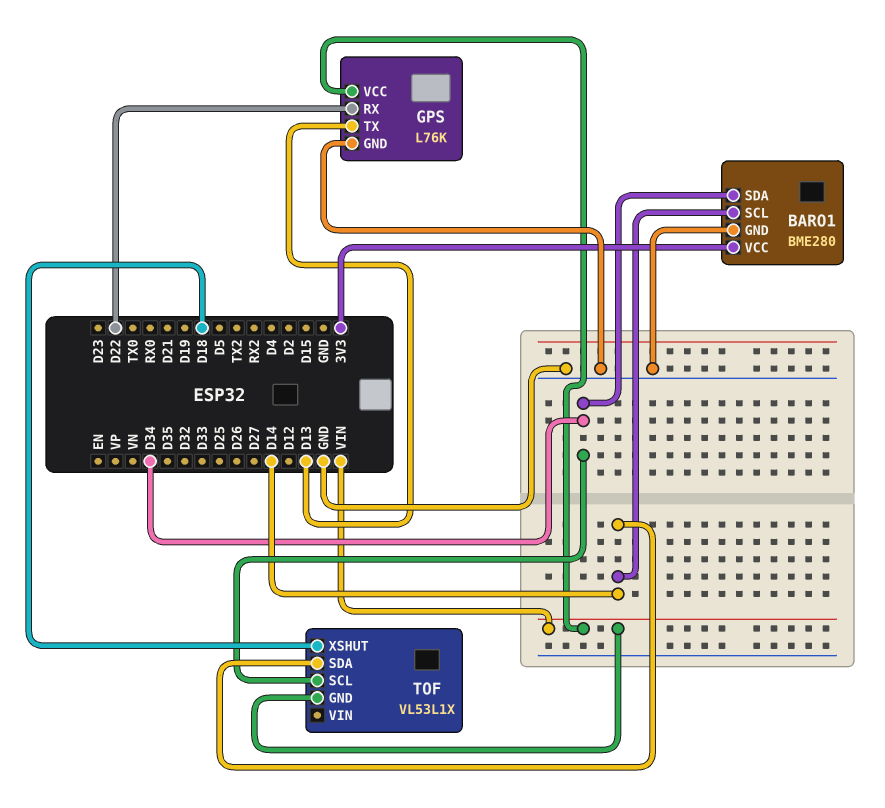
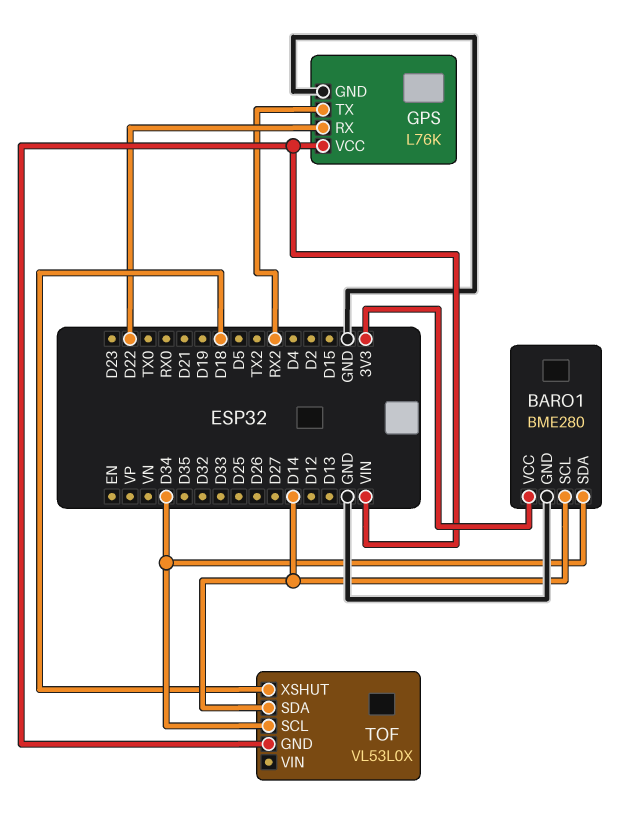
GPS pin TX: D13 -> RX2
TOF: VL53L1X -> VL53L0X

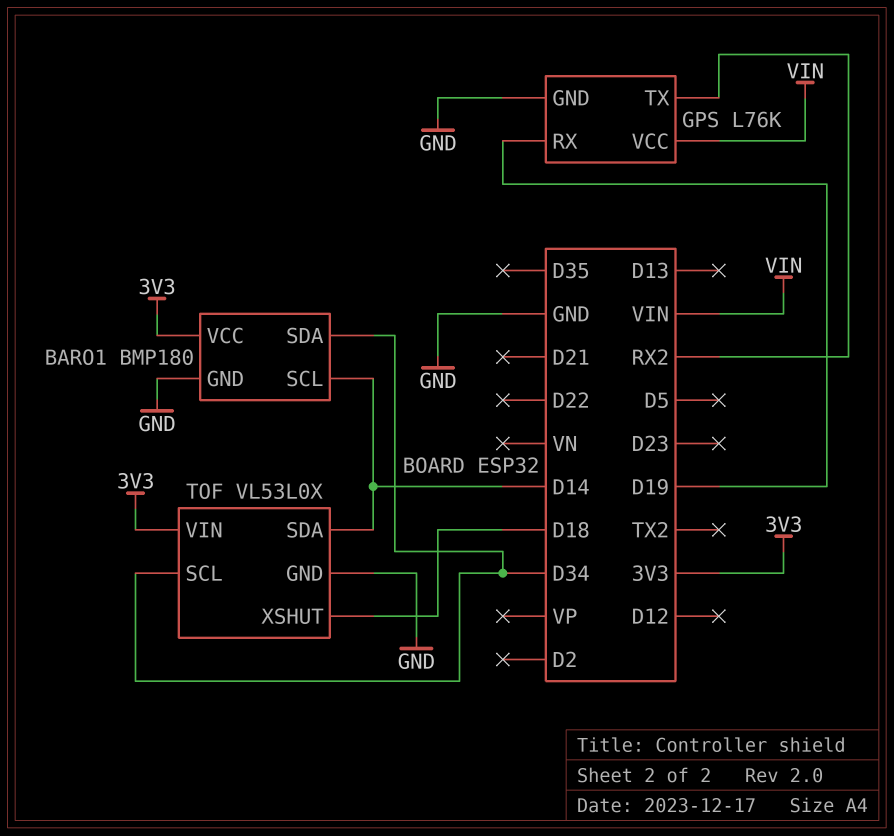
BARO1: BME280 -> BMP180
GPS pin RX: D22 -> D19
TOF pin GND: VIN -> GND
TOF pin VIN: none -> 3V3

